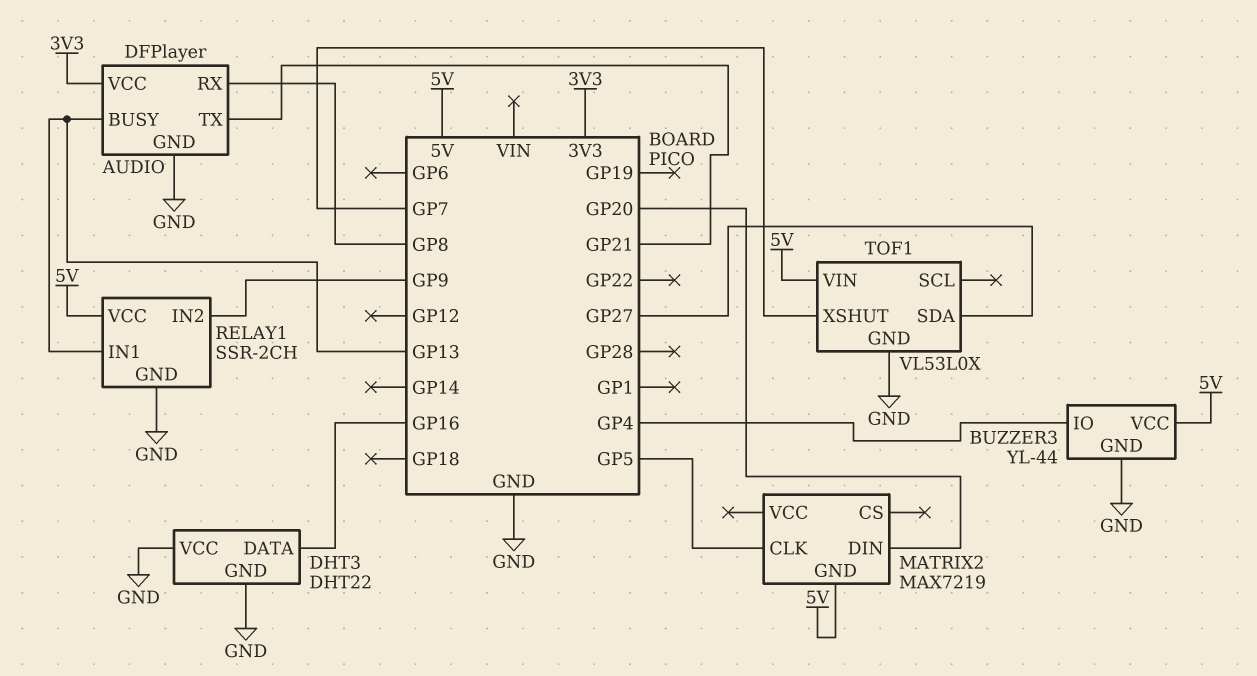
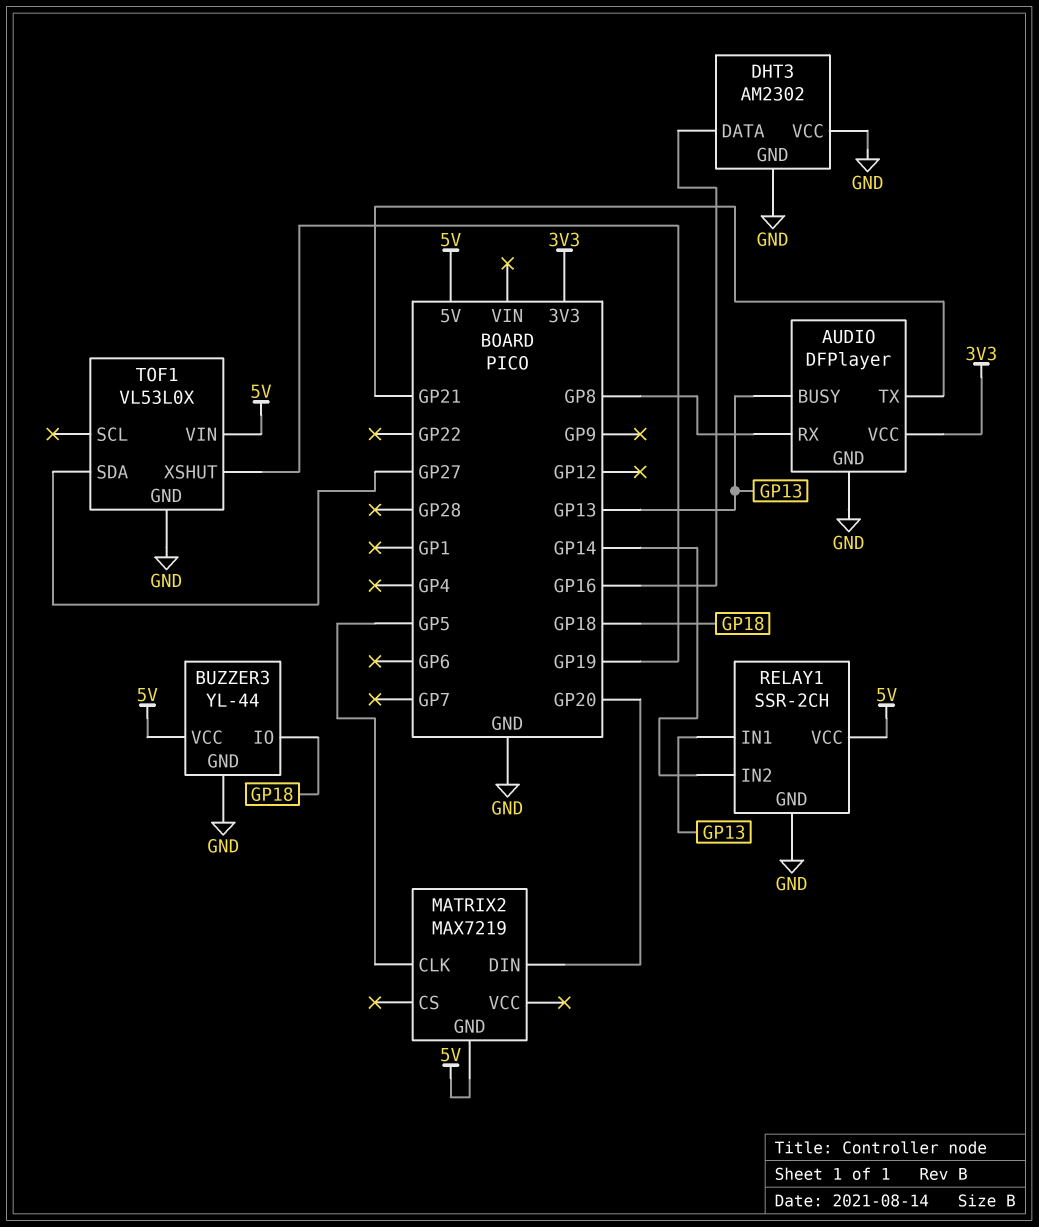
BUZZER3 pin IO: GP4 -> GP18
DHT3: DHT22 -> AM2302
RELAY1 pin IN2: GP9 -> GP14
TOF1 pin XSHUT: GP7 -> GP19

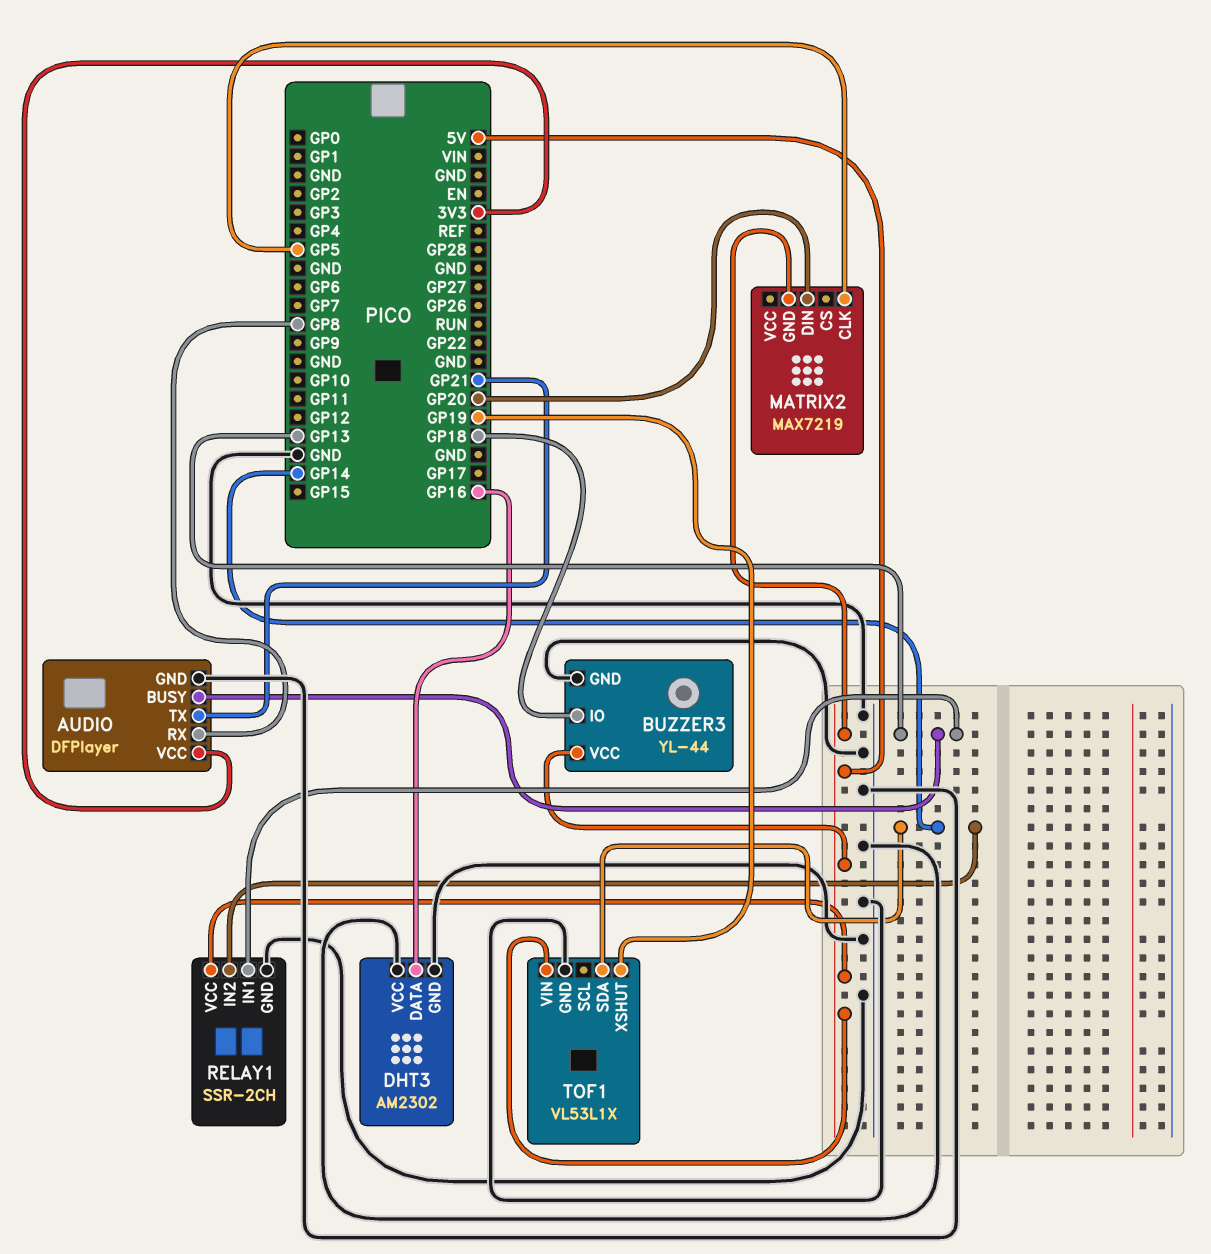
TOF1: VL53L0X -> VL53L1X
TOF1 pin SDA: GP27 -> GP14

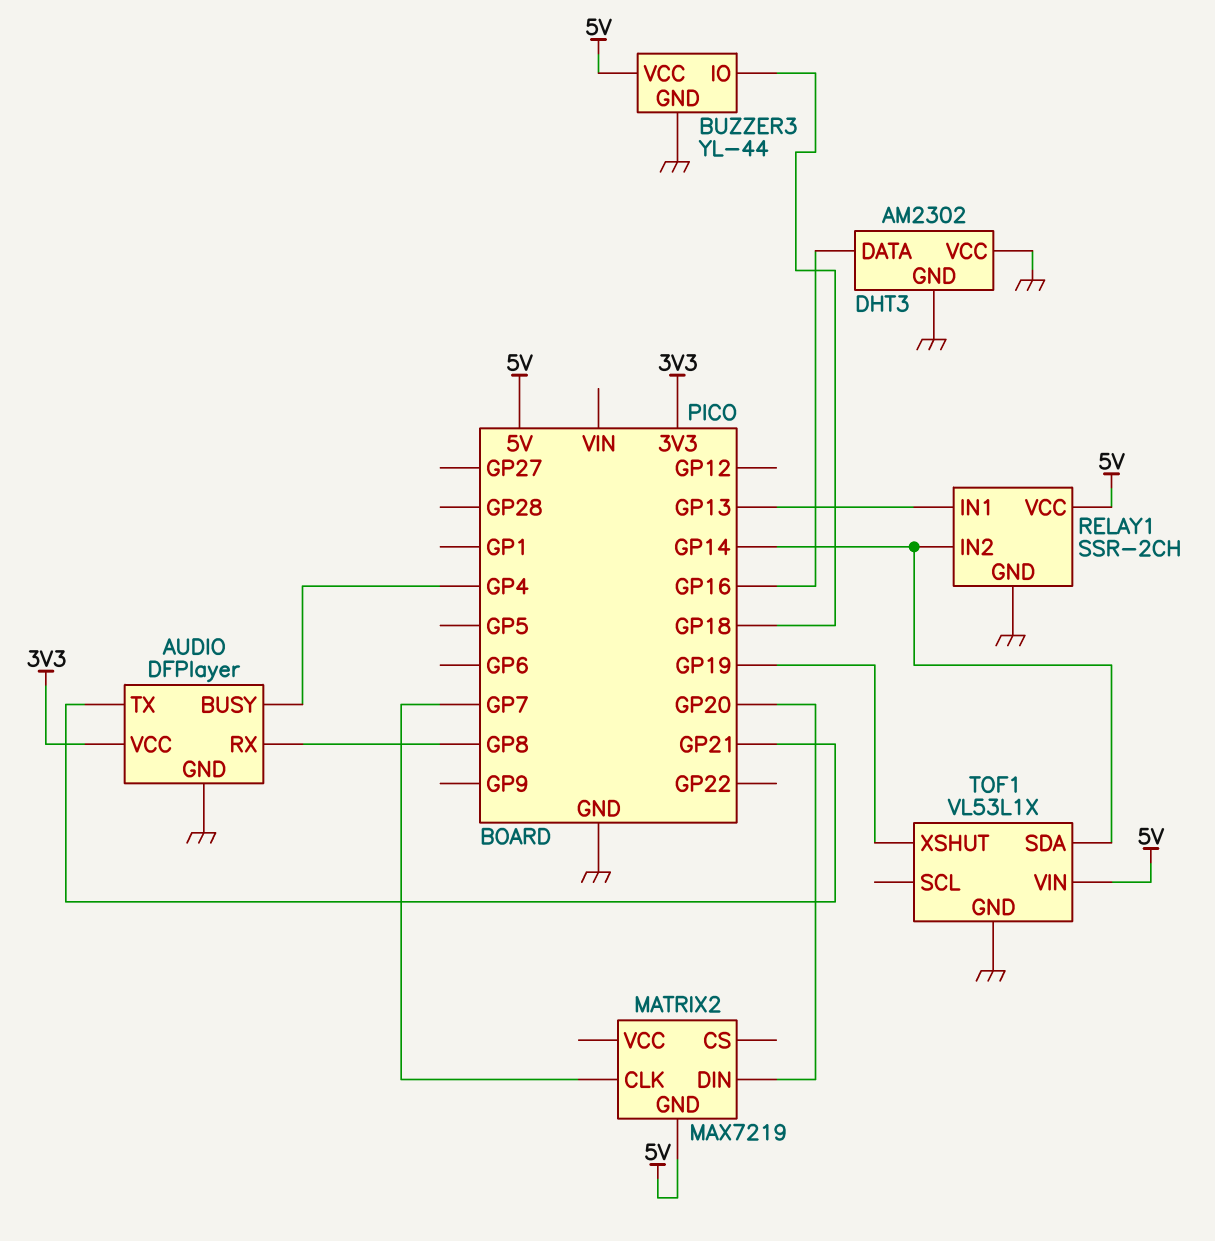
AUDIO pin BUSY: GP13 -> GP4
MATRIX2 pin CLK: GP5 -> GP7

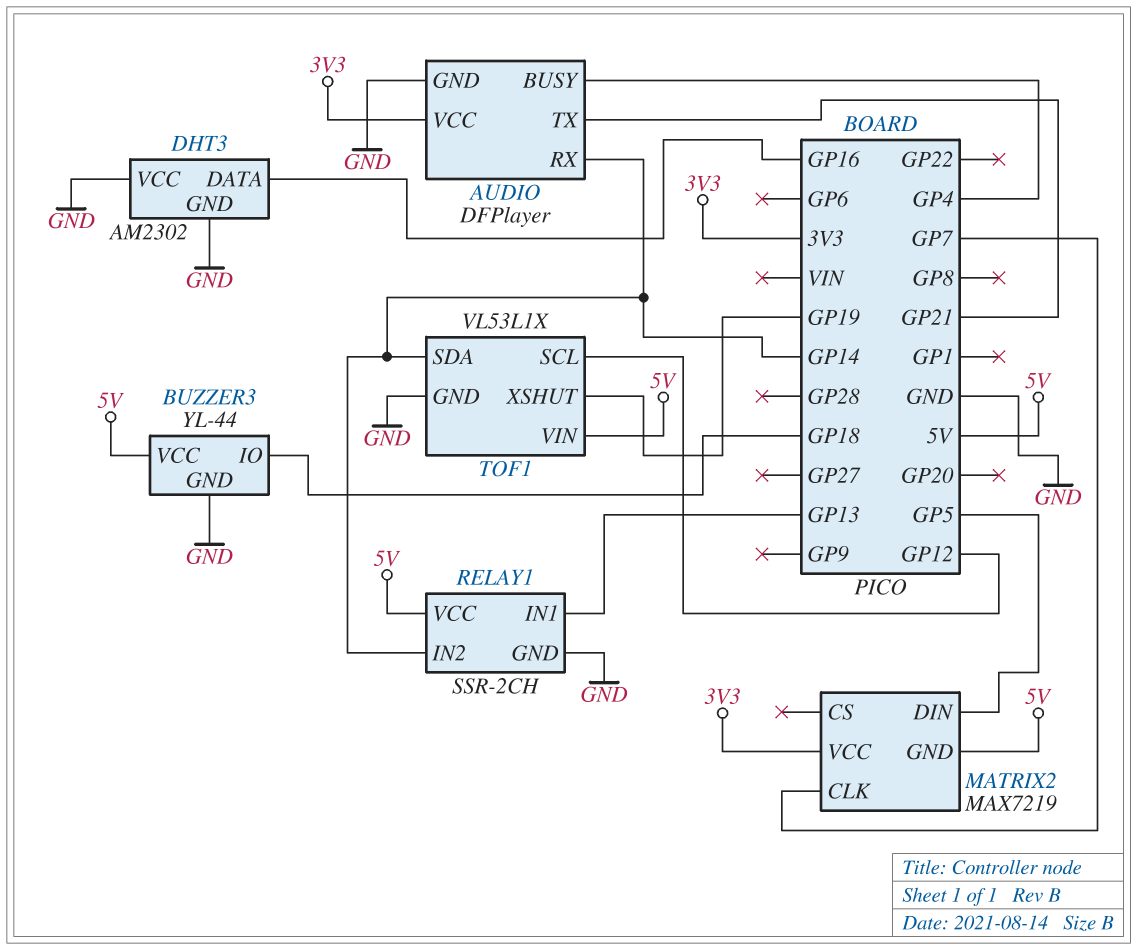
AUDIO pin RX: GP8 -> GP14
MATRIX2 pin DIN: GP20 -> GP5
MATRIX2 pin VCC: none -> 3V3
TOF1 pin SCL: none -> GP12

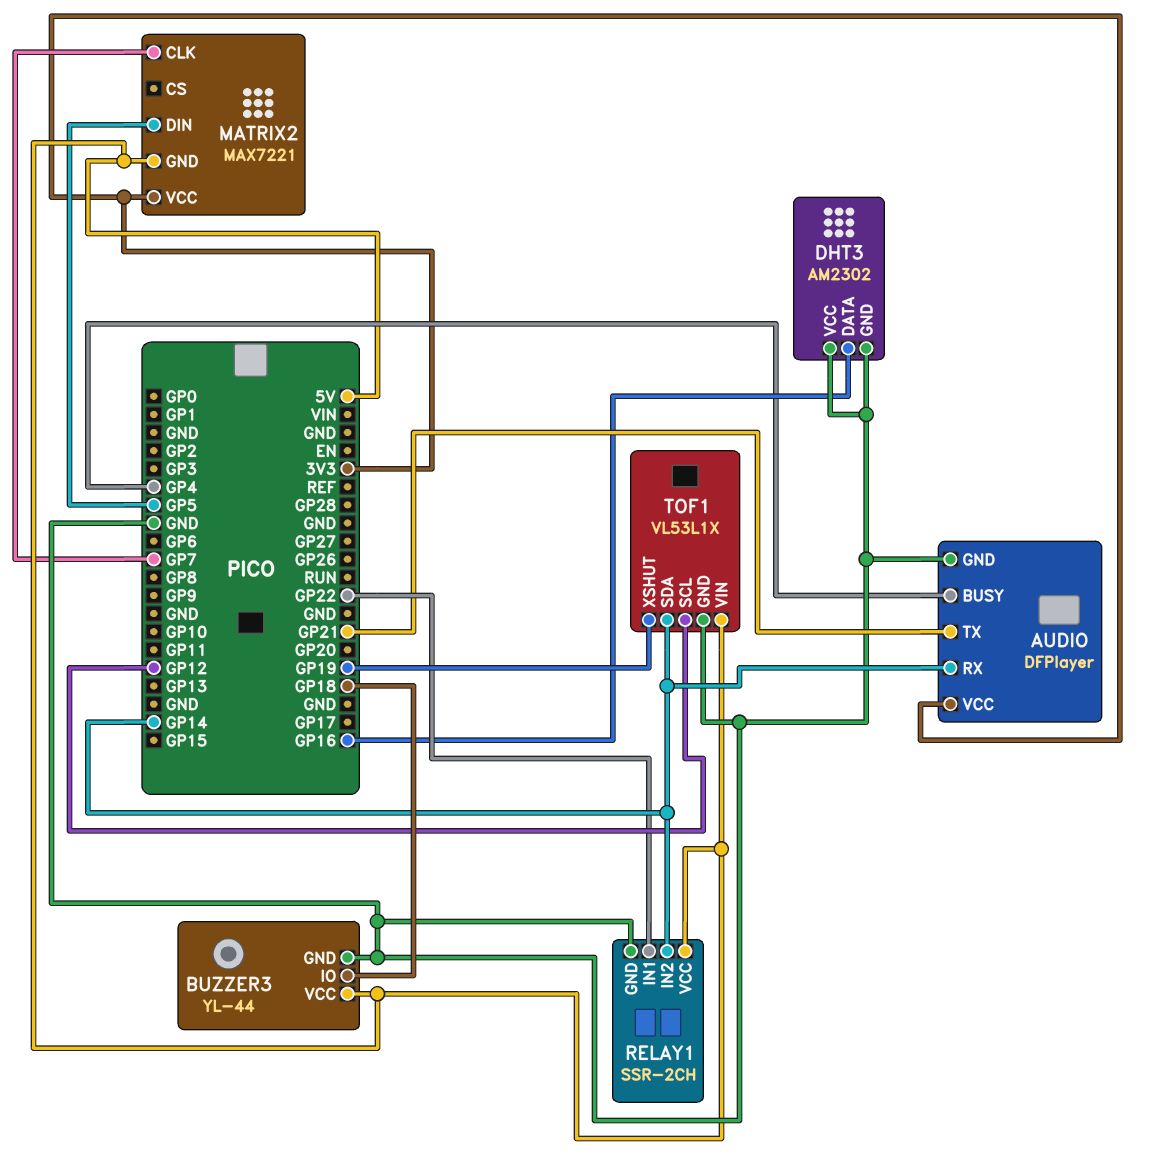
MATRIX2: MAX7219 -> MAX7221
RELAY1 pin IN1: GP13 -> GP22

